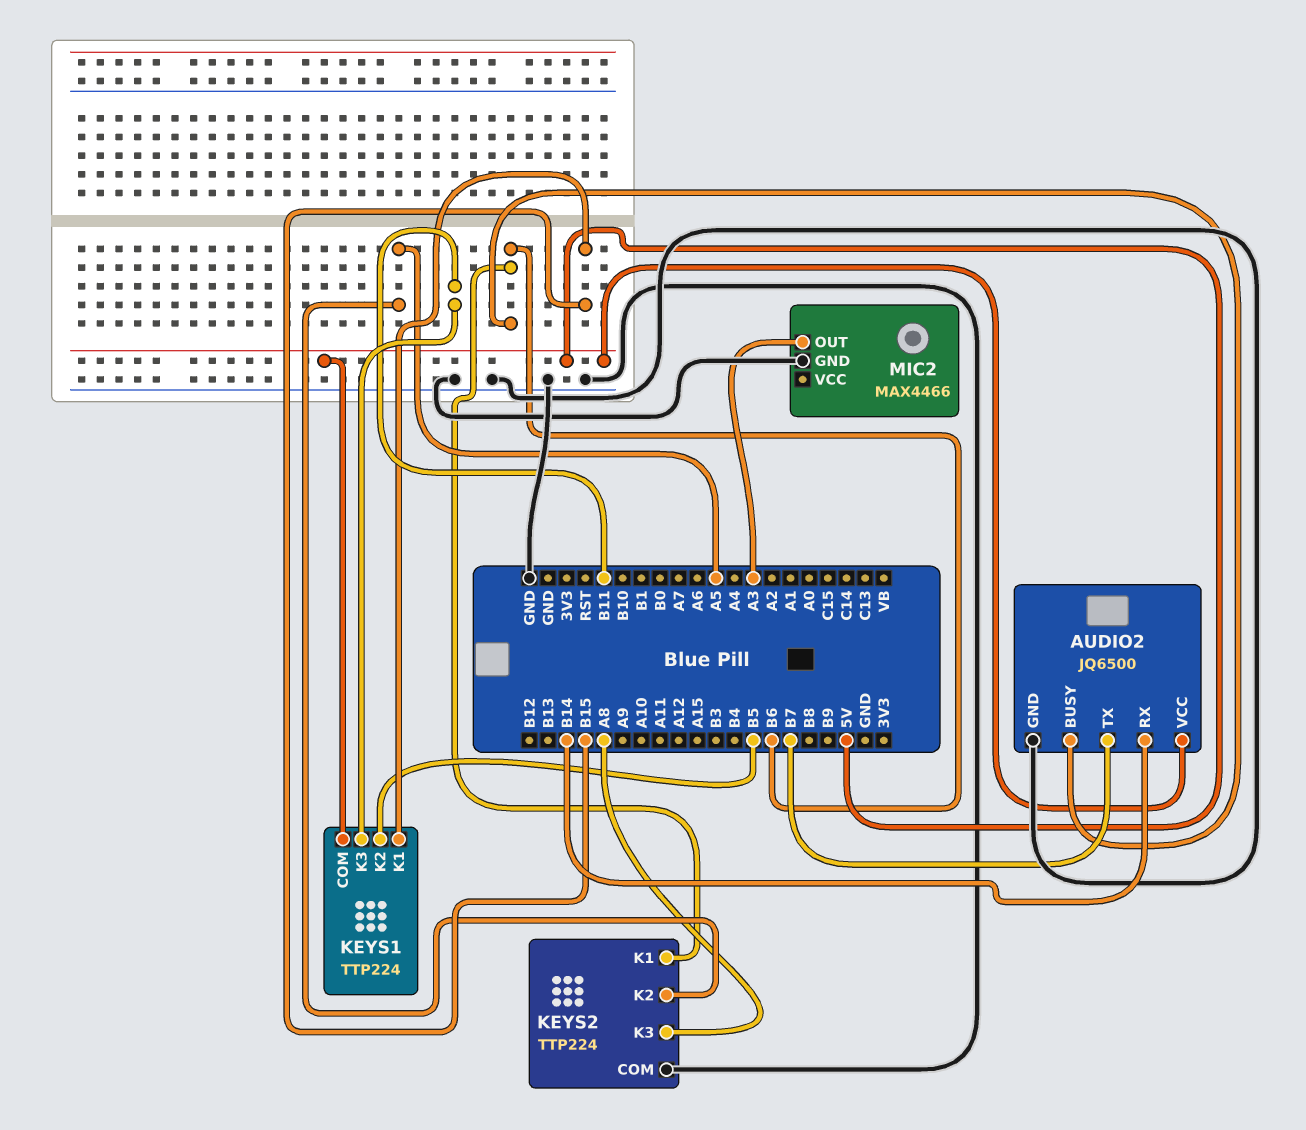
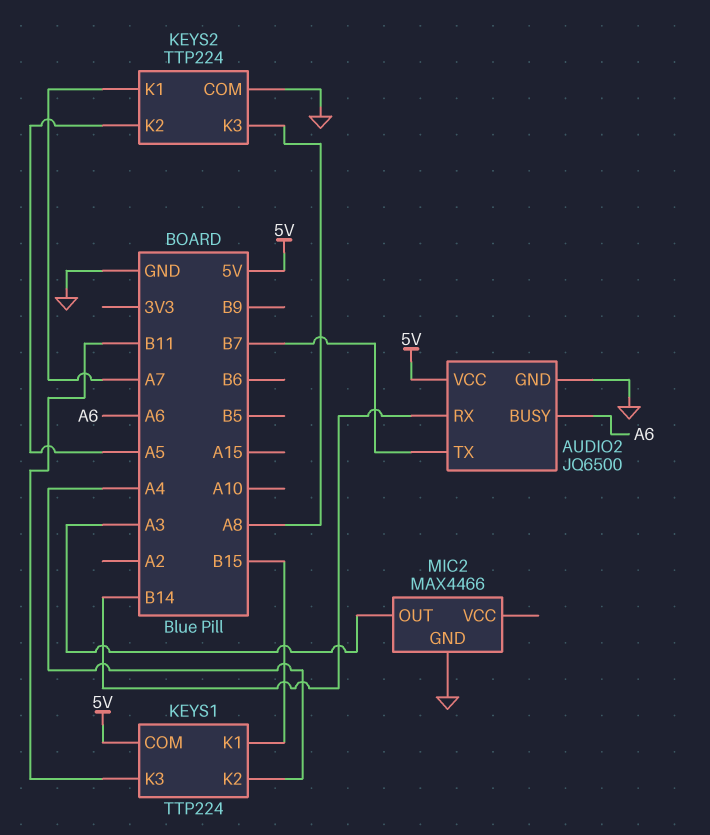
AUDIO2 pin BUSY: B6 -> A6
KEYS1 pin K2: B5 -> A4
KEYS2 pin K1: B6 -> A7

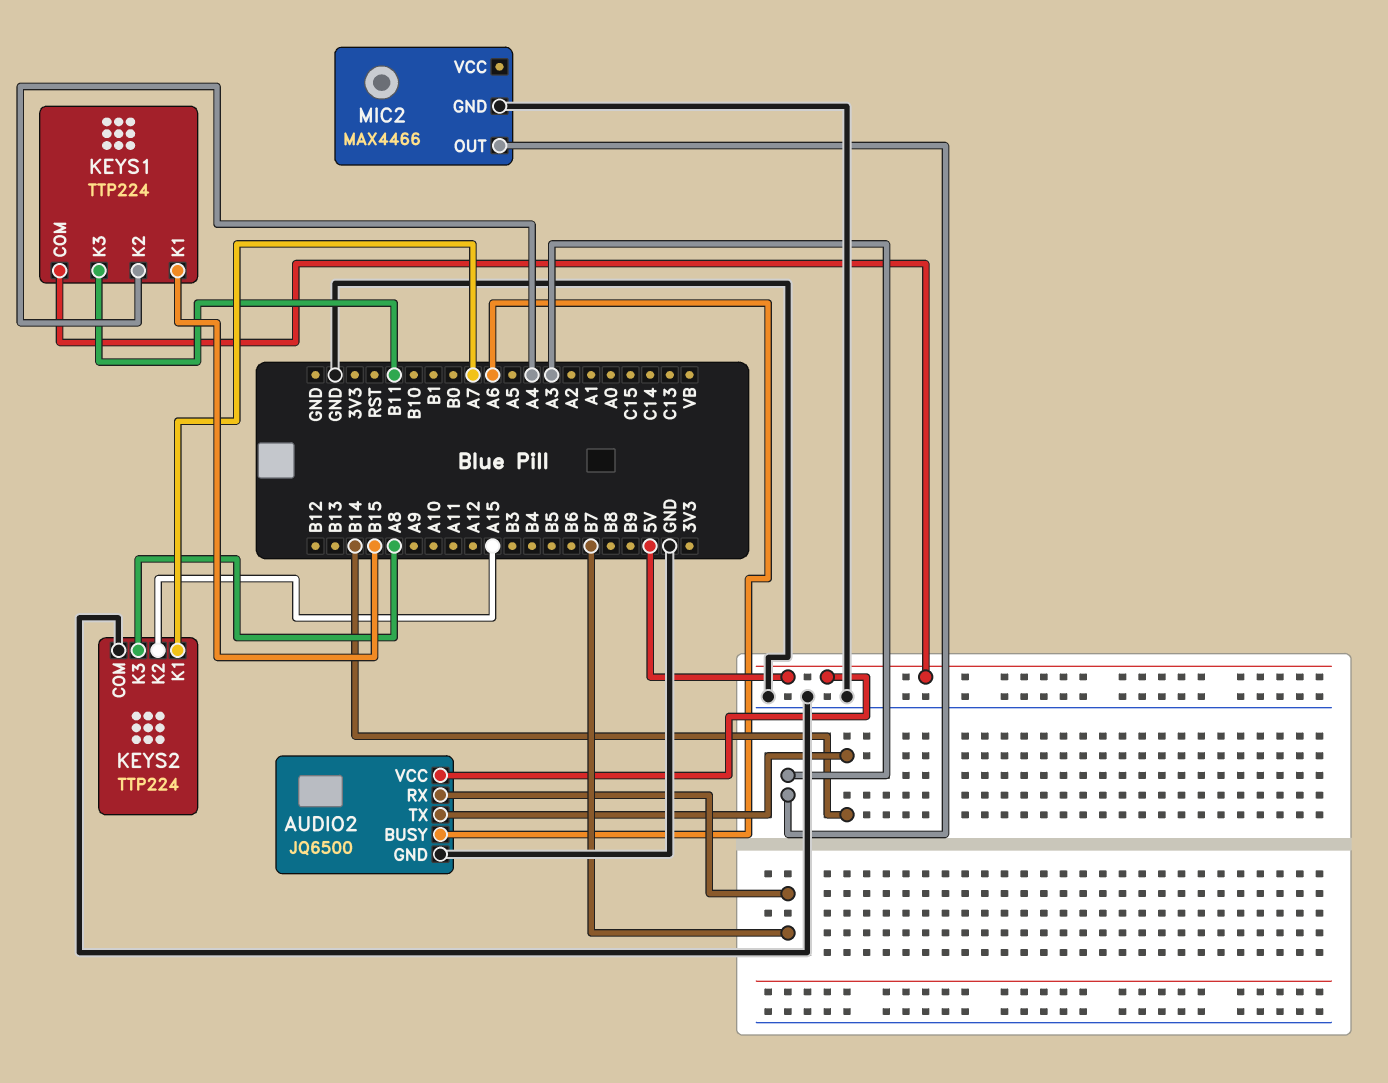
AUDIO2 pin RX: B14 -> B7
AUDIO2 pin TX: B7 -> B14
KEYS2 pin K2: A5 -> A15

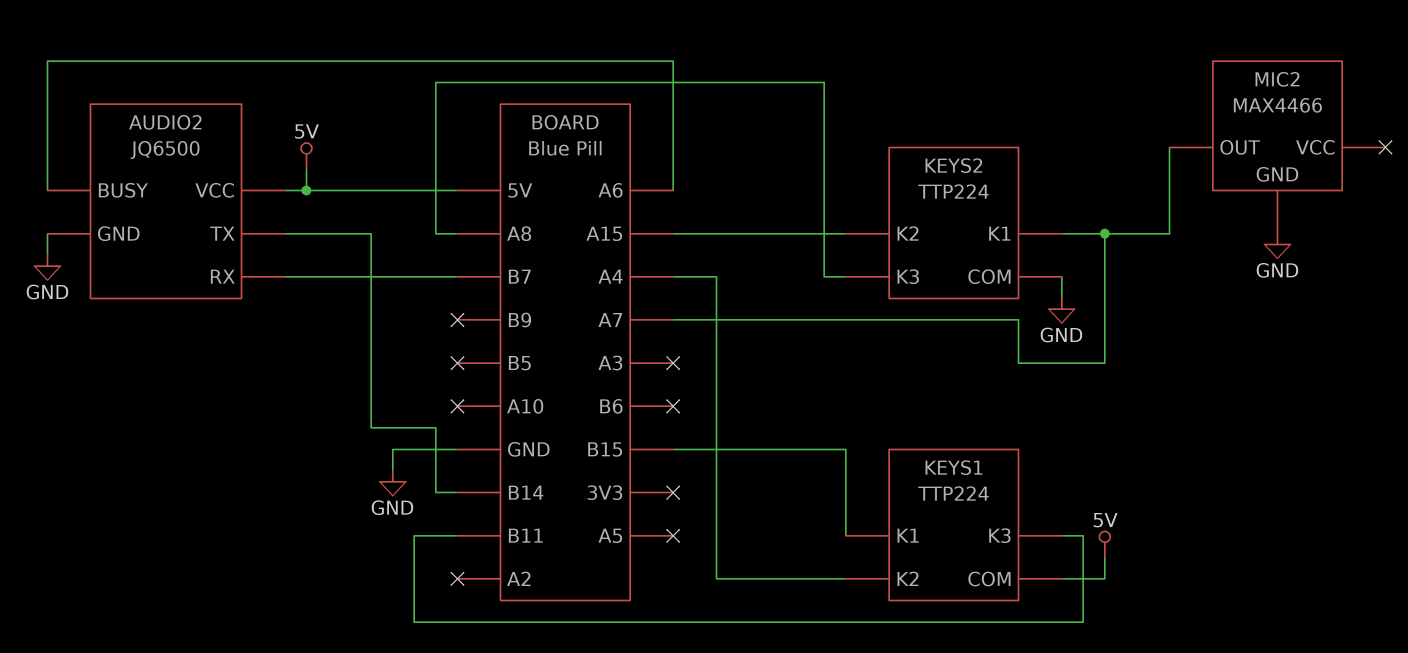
MIC2 pin OUT: A3 -> A7

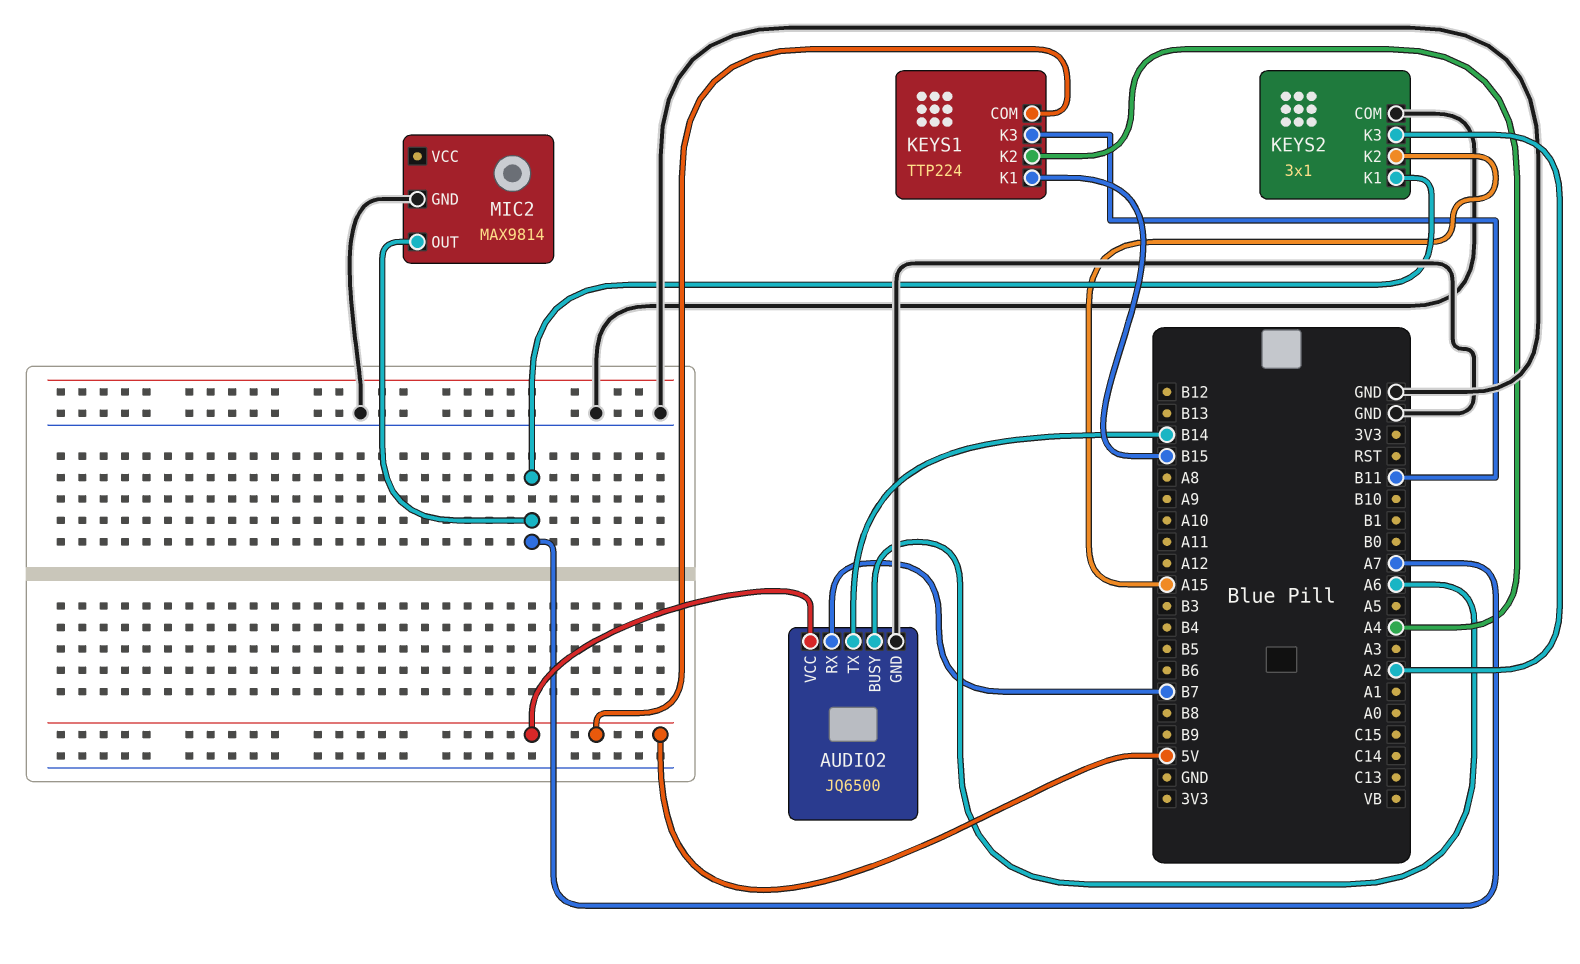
KEYS2: TTP224 -> 3x1
KEYS2 pin K3: A8 -> A2
MIC2: MAX4466 -> MAX9814

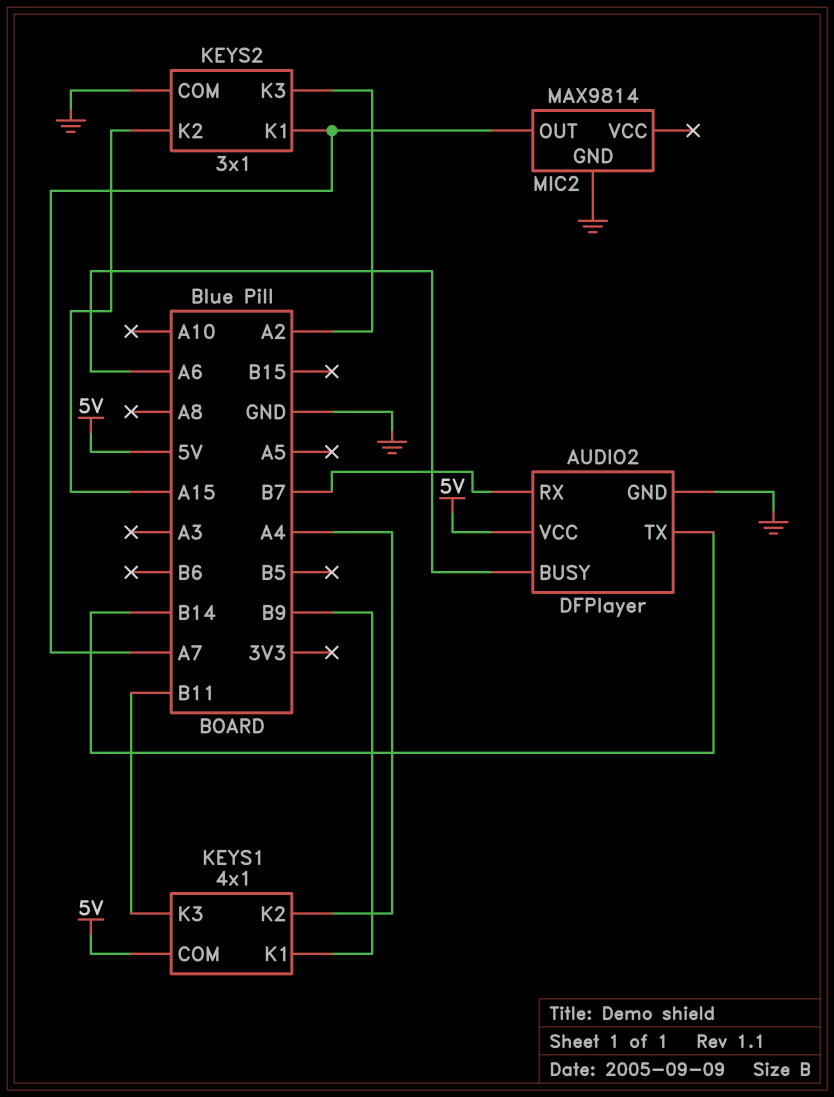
AUDIO2: JQ6500 -> DFPlayer
KEYS1: TTP224 -> 4x1
KEYS1 pin K1: B15 -> B9

